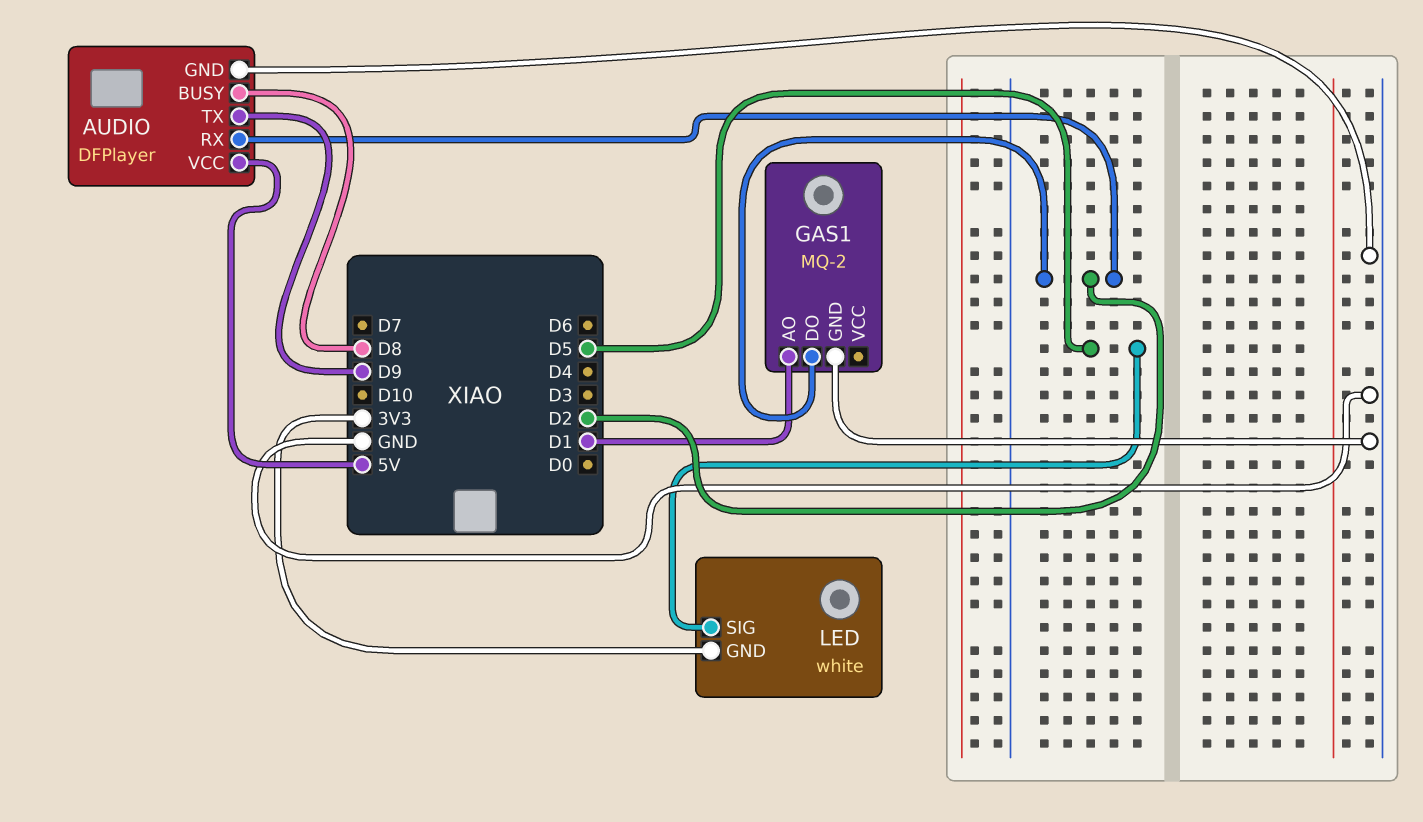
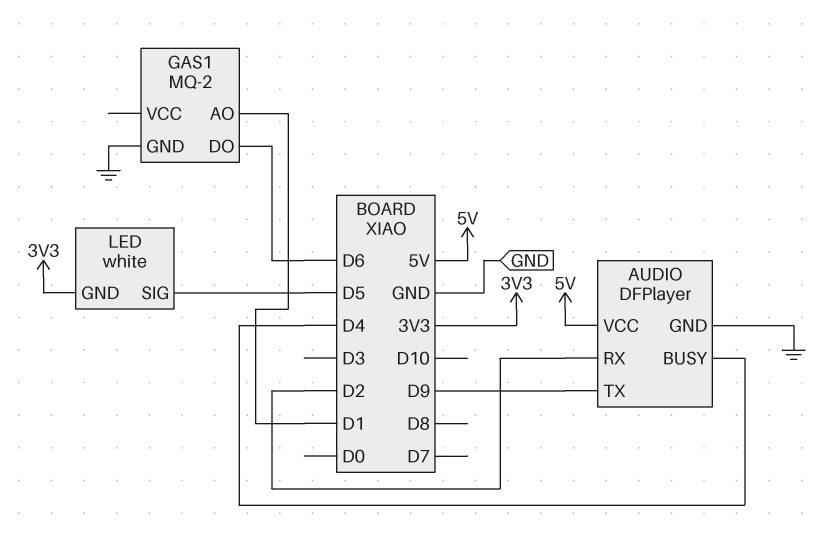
AUDIO pin BUSY: D8 -> D4
GAS1 pin DO: D2 -> D6

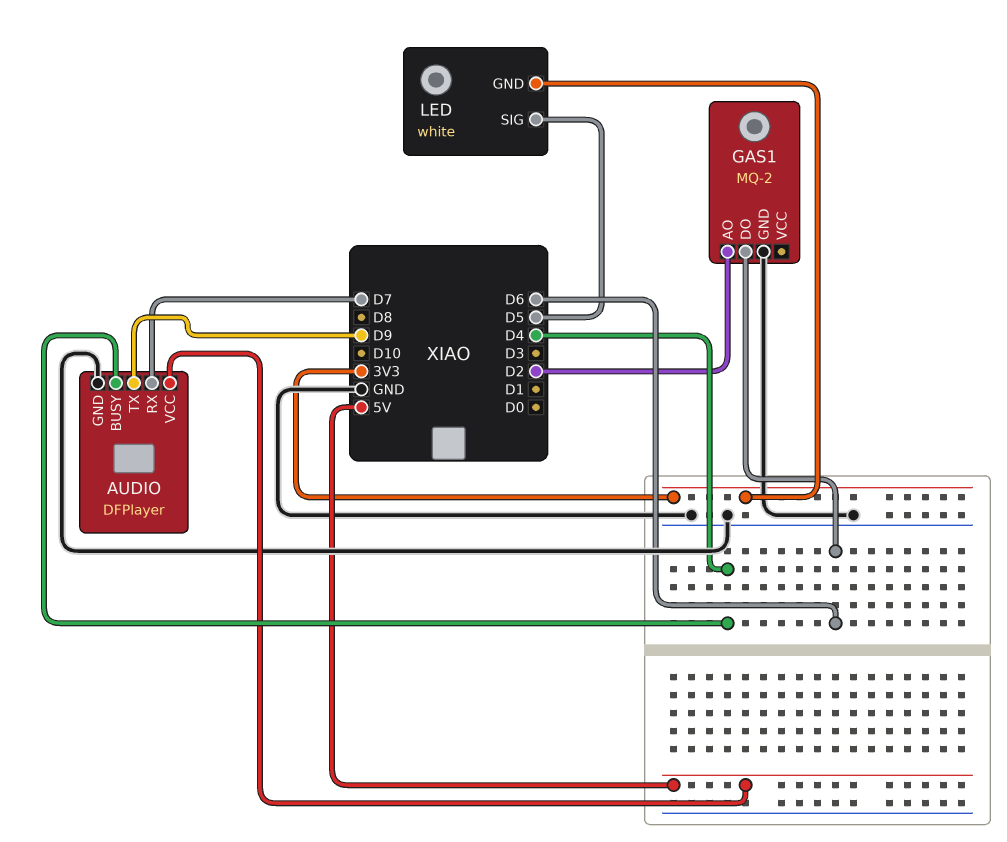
AUDIO pin RX: D2 -> D7
GAS1 pin AO: D1 -> D2

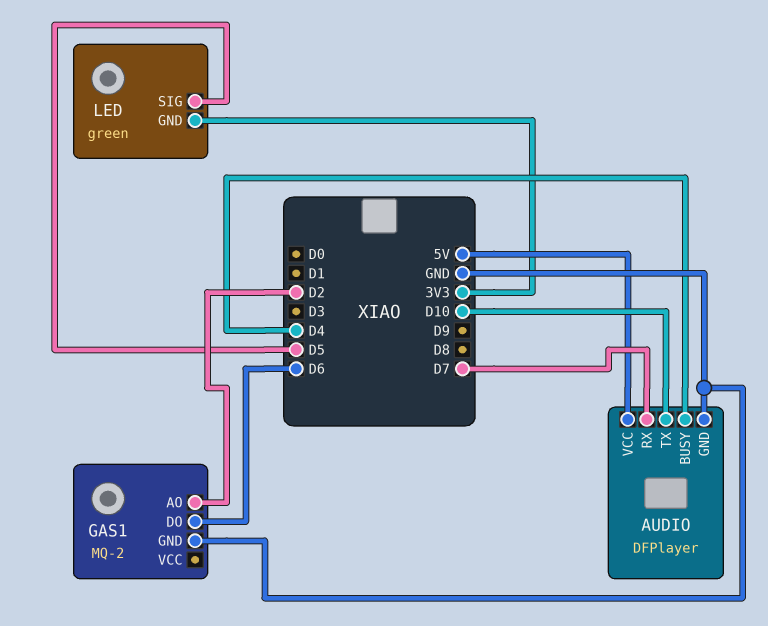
AUDIO pin TX: D9 -> D10
LED: white -> green

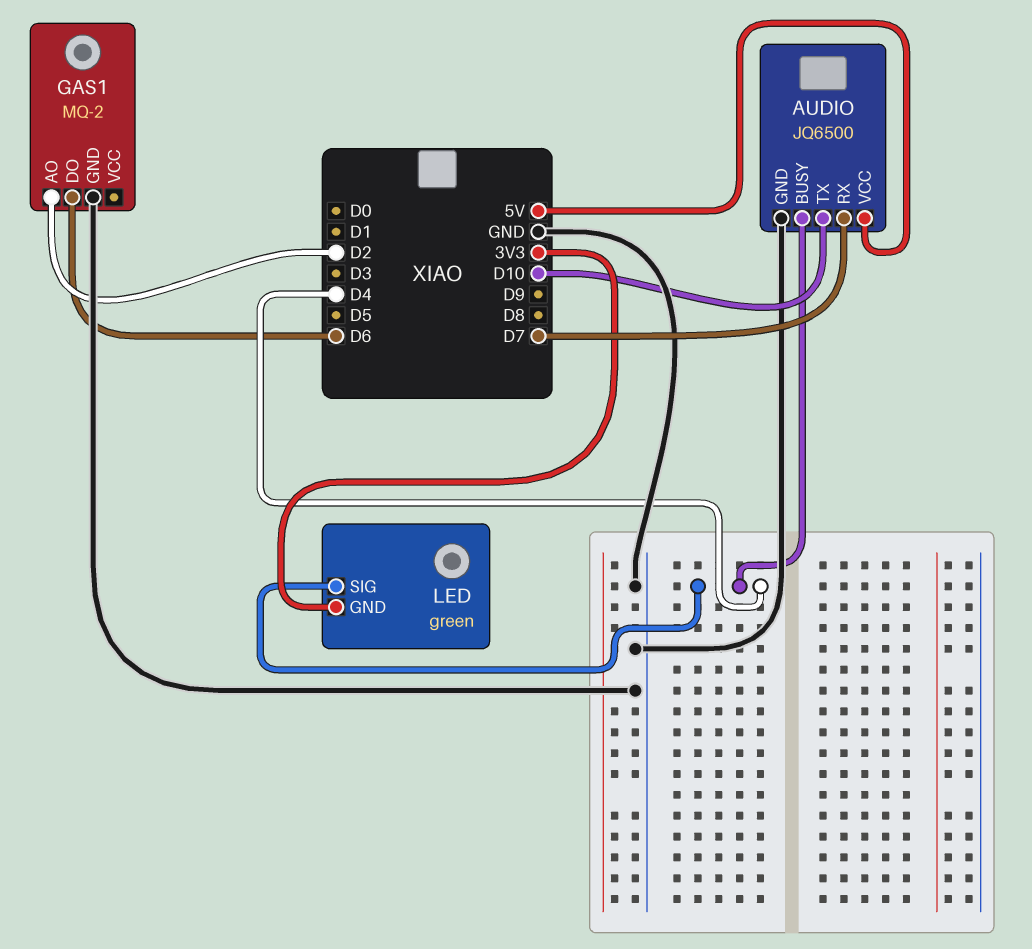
AUDIO: DFPlayer -> JQ6500
LED pin SIG: D5 -> D4

